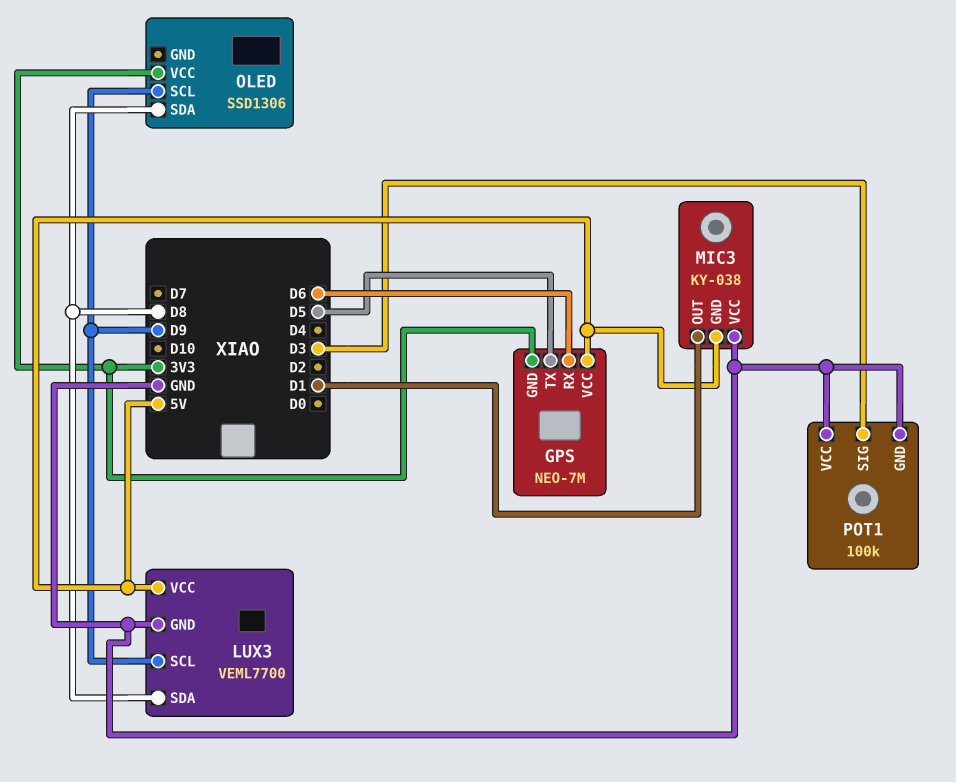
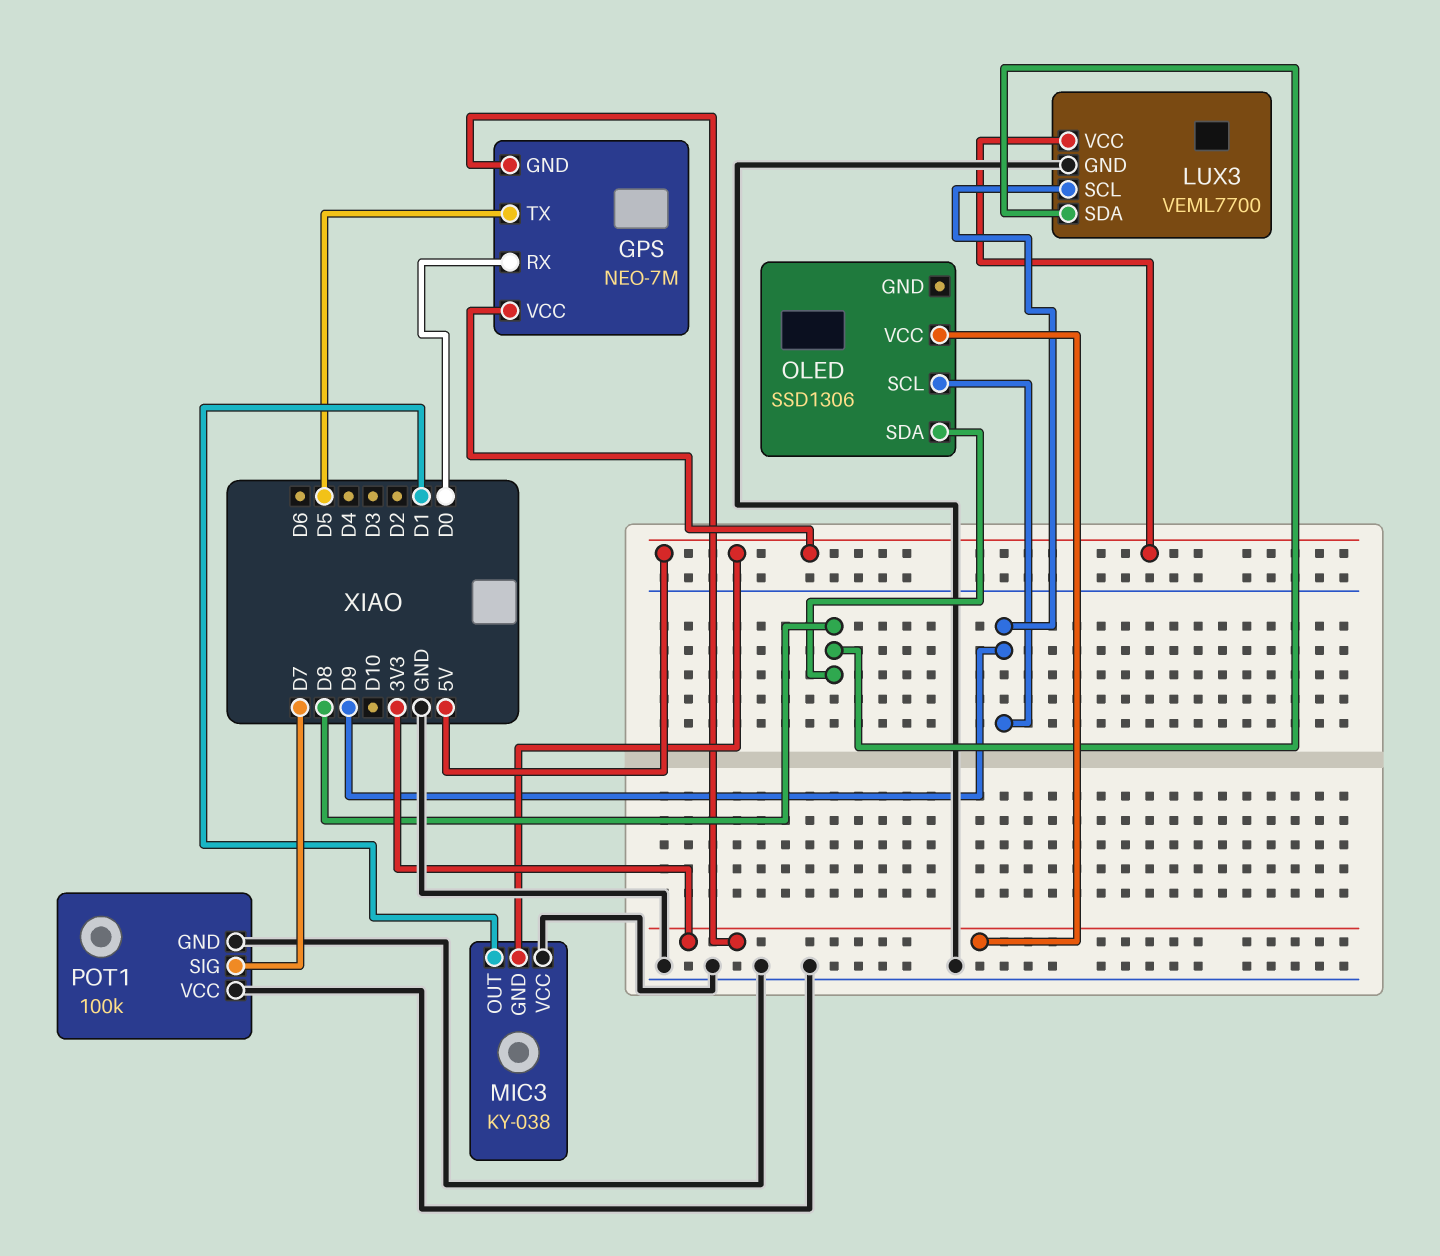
GPS pin RX: D6 -> D0
POT1 pin SIG: D3 -> D7

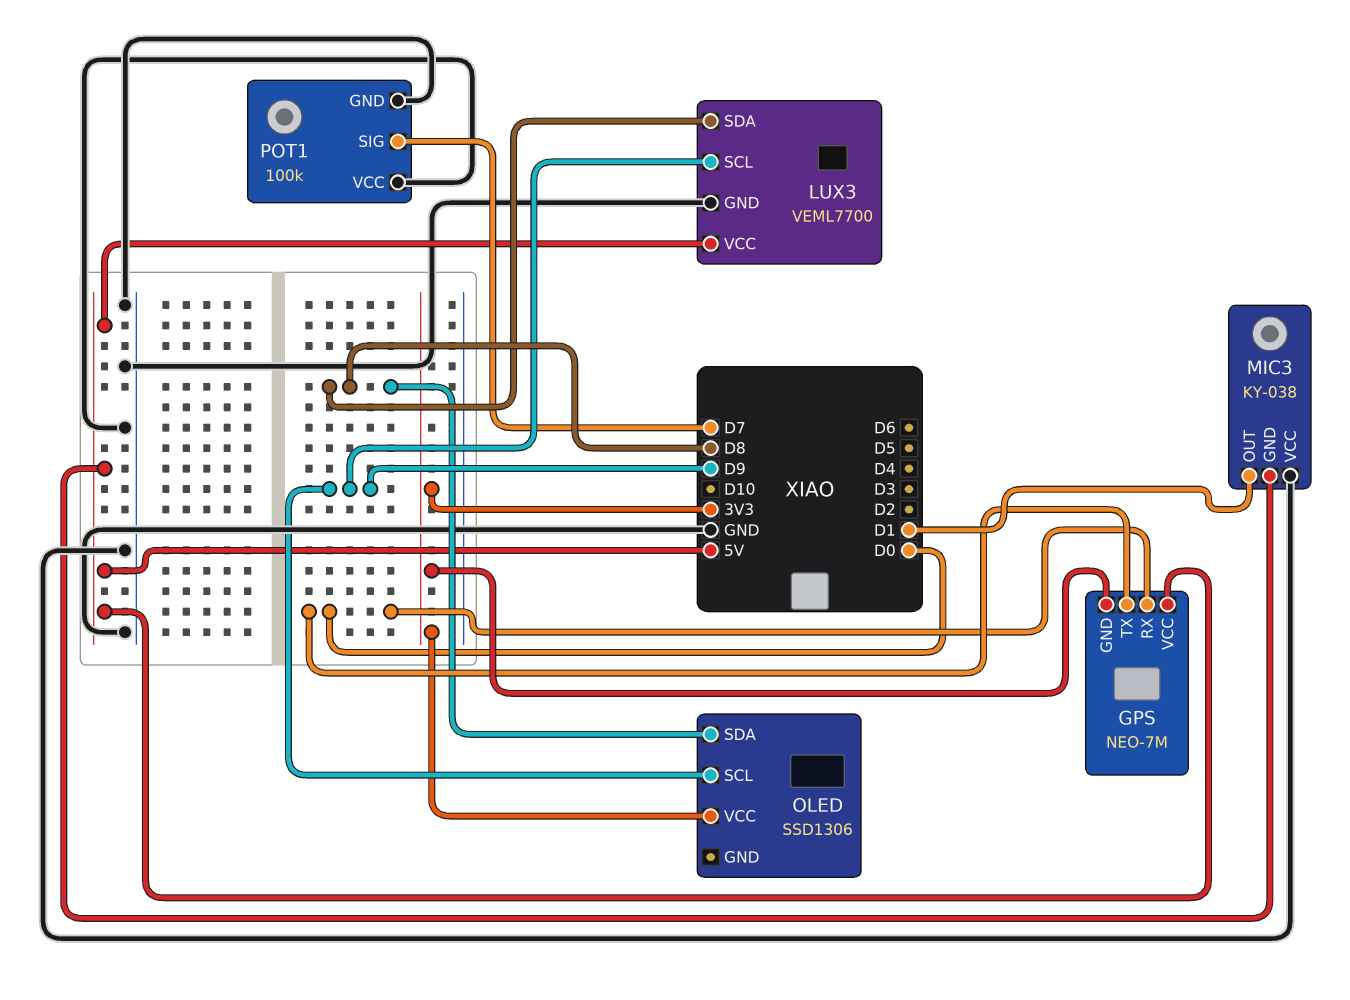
GPS pin TX: D5 -> D0

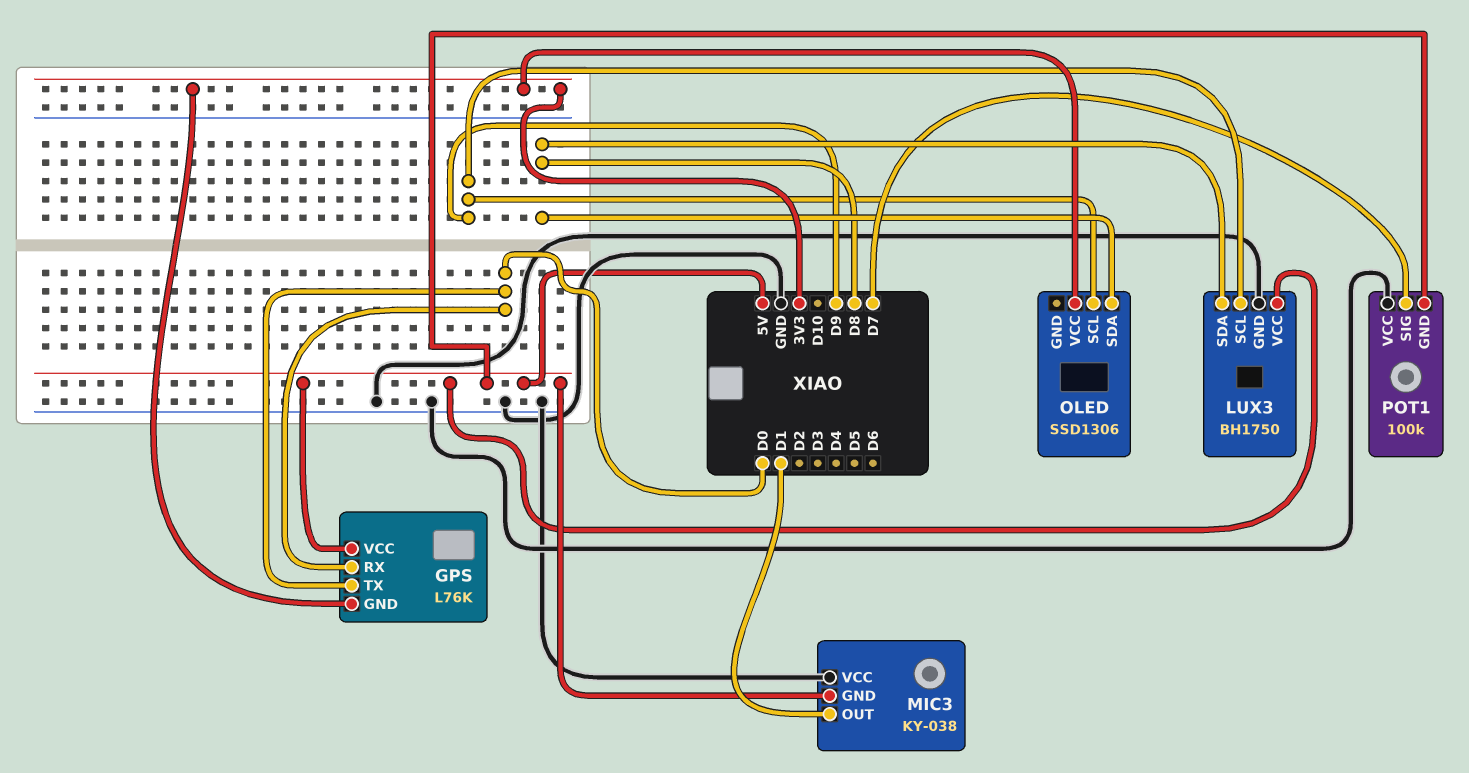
GPS: NEO-7M -> L76K
LUX3: VEML7700 -> BH1750
POT1 pin GND: GND -> 5V

